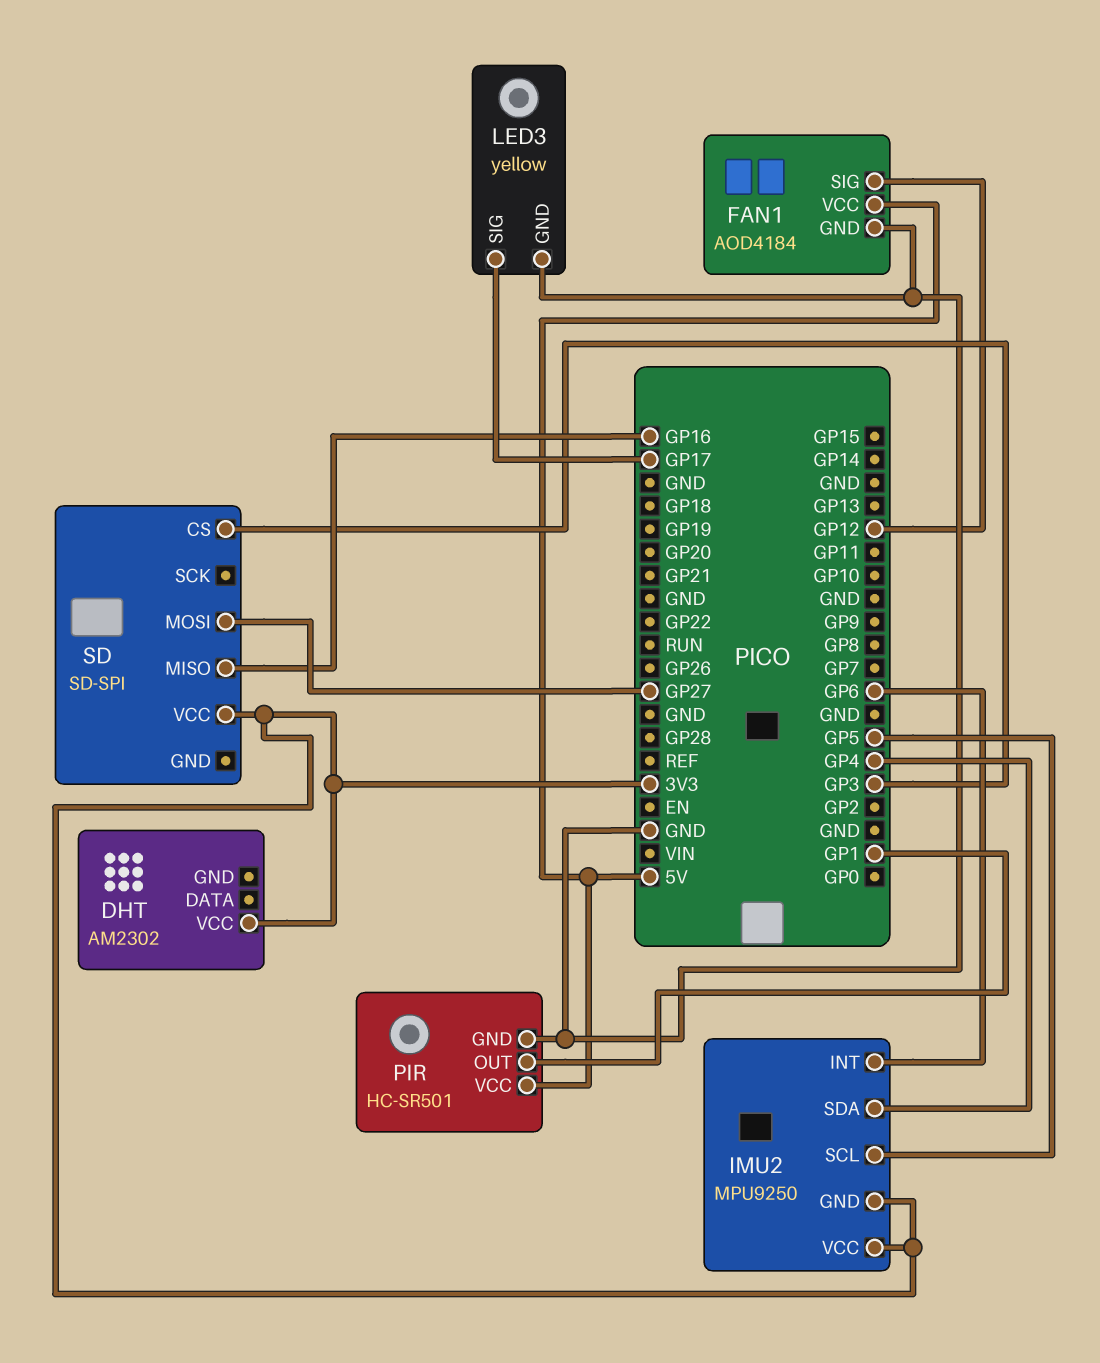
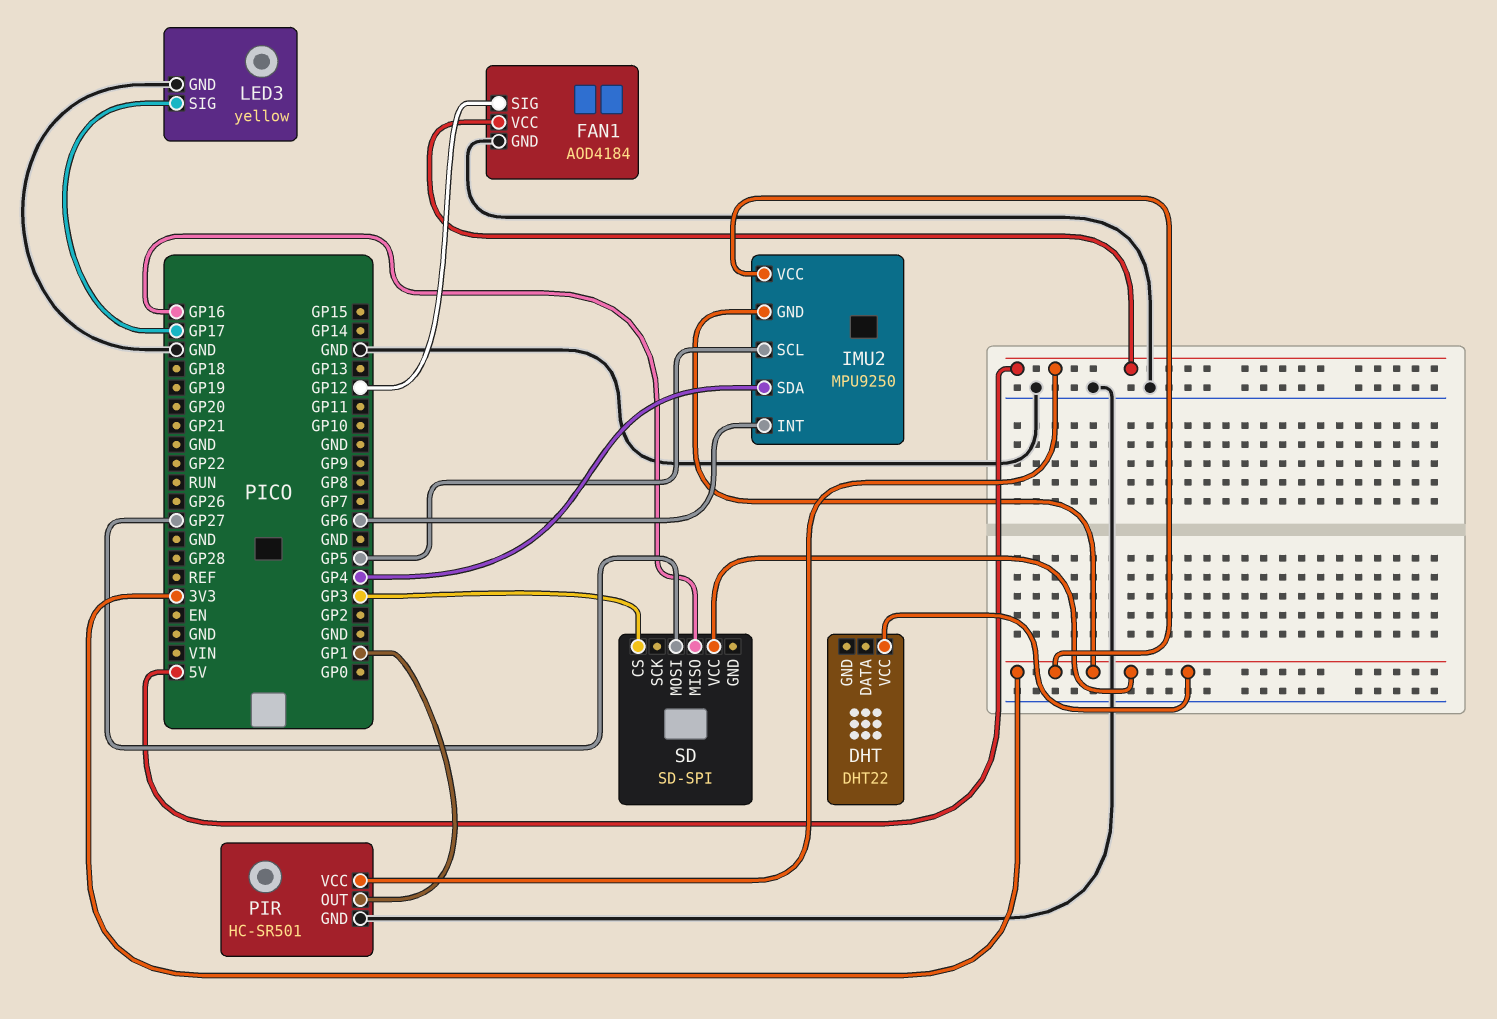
DHT: AM2302 -> DHT22

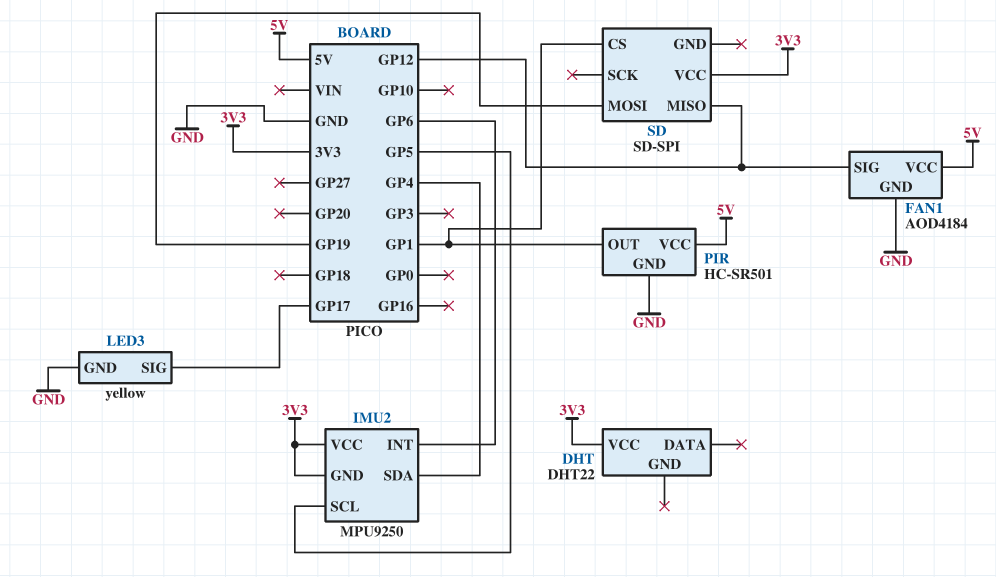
SD pin CS: GP3 -> GP1
SD pin MISO: GP16 -> GP12
SD pin MOSI: GP27 -> GP19

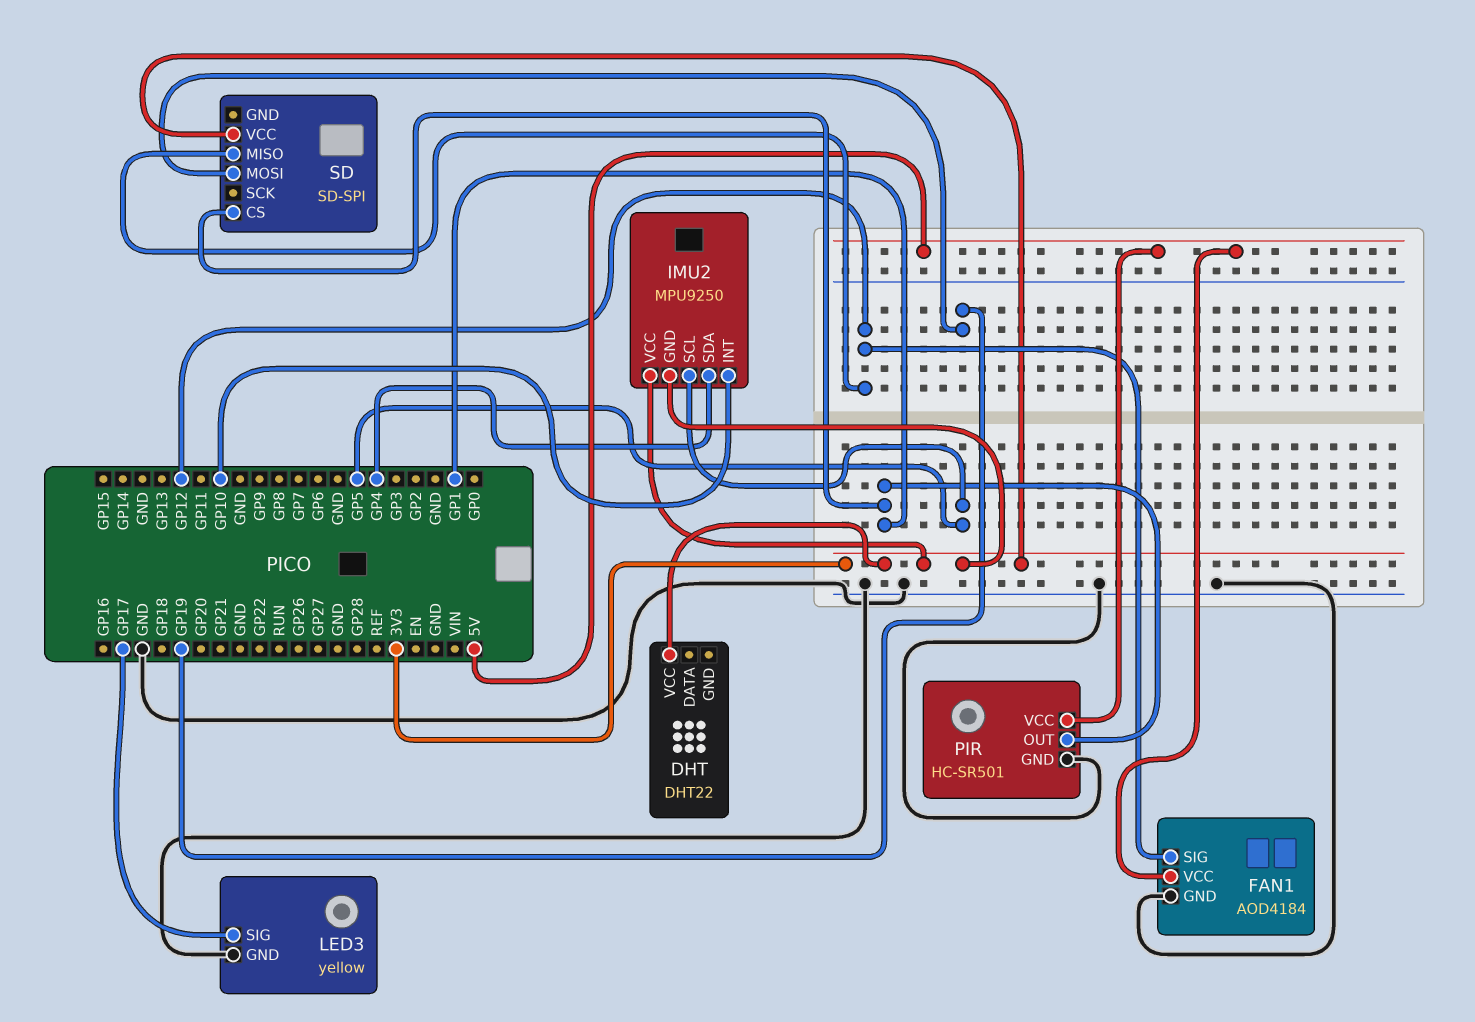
IMU2 pin INT: GP6 -> GP10

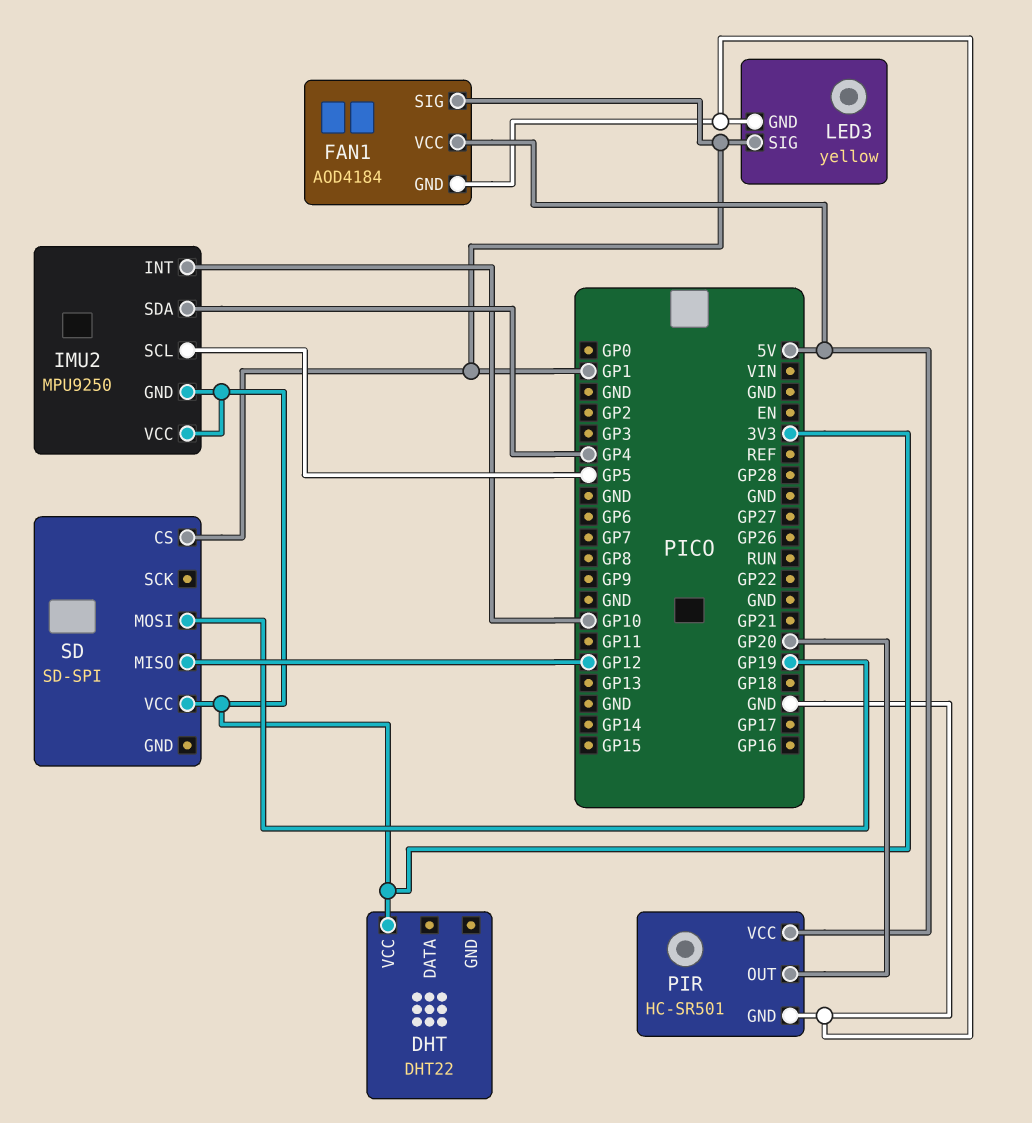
FAN1 pin SIG: GP12 -> GP1
LED3 pin SIG: GP17 -> GP1
PIR pin OUT: GP1 -> GP20

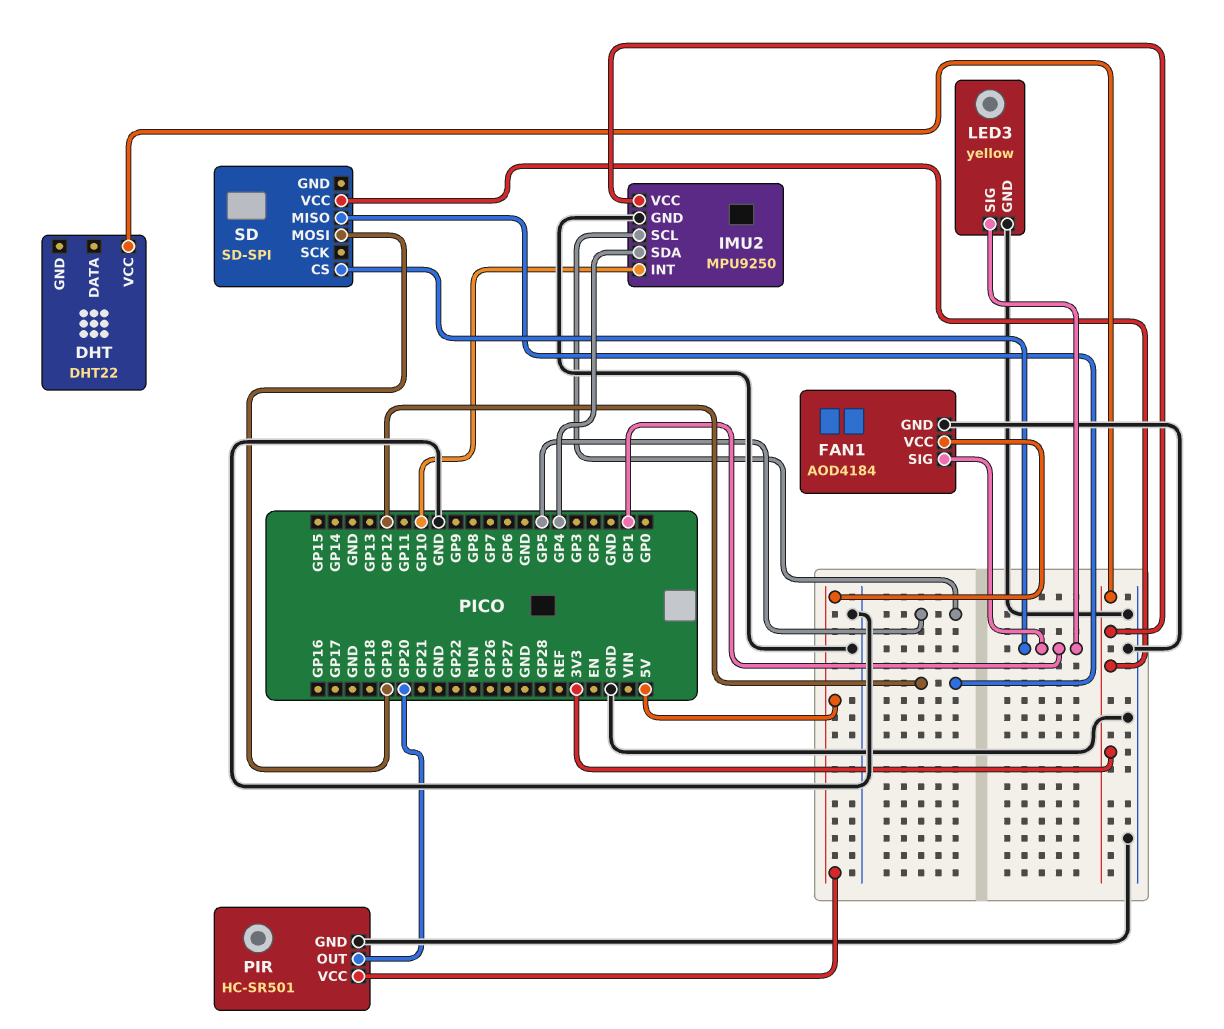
IMU2 pin GND: 3V3 -> GND

